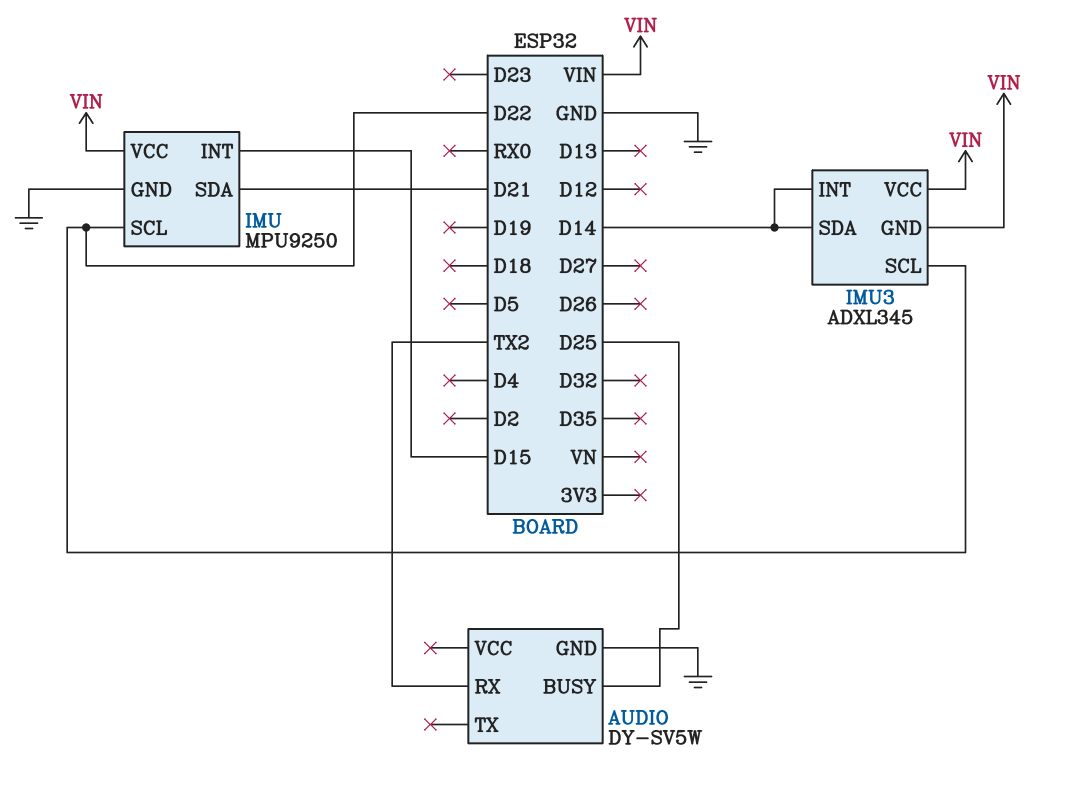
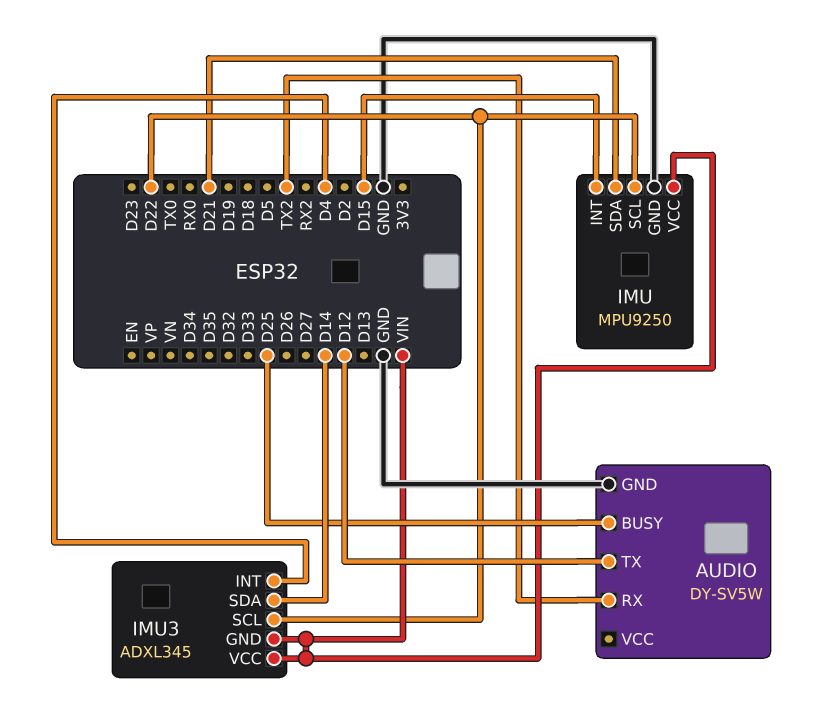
AUDIO pin TX: none -> D12
IMU3 pin INT: D14 -> D4

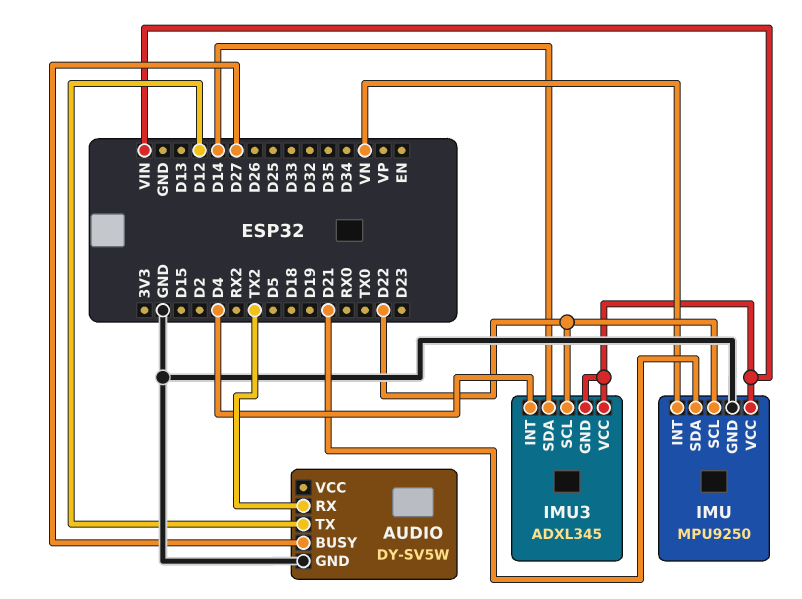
AUDIO pin BUSY: D25 -> D27
IMU pin INT: D15 -> VN

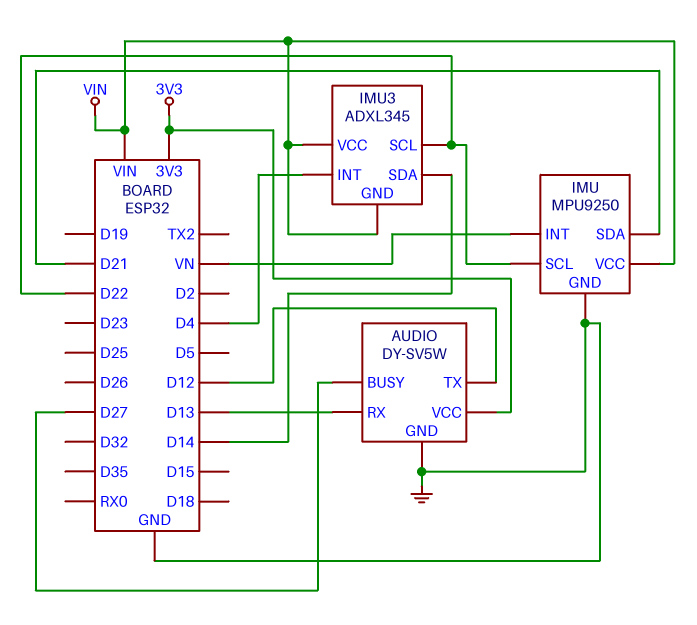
AUDIO pin RX: TX2 -> D13
AUDIO pin VCC: none -> 3V3

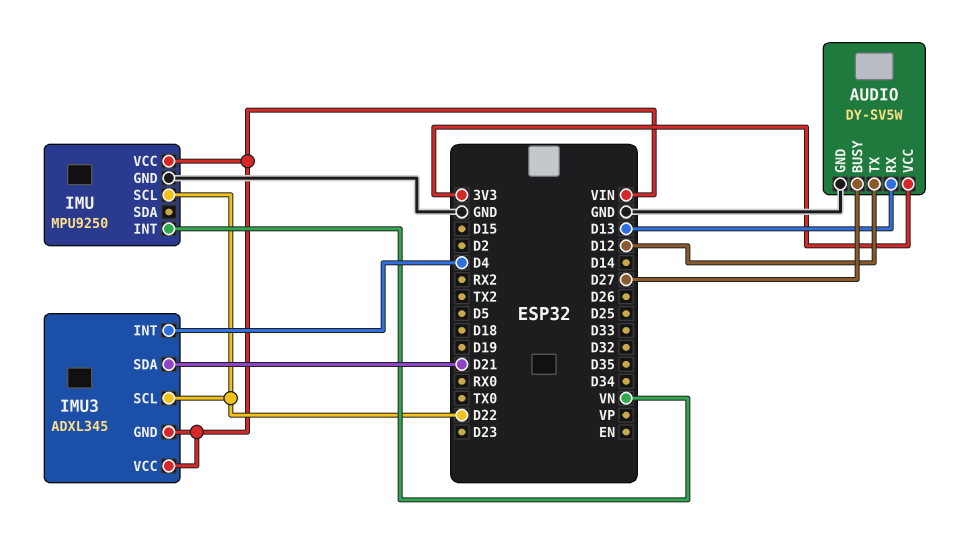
IMU pin SDA: D21 -> none
IMU3 pin SDA: D14 -> D21

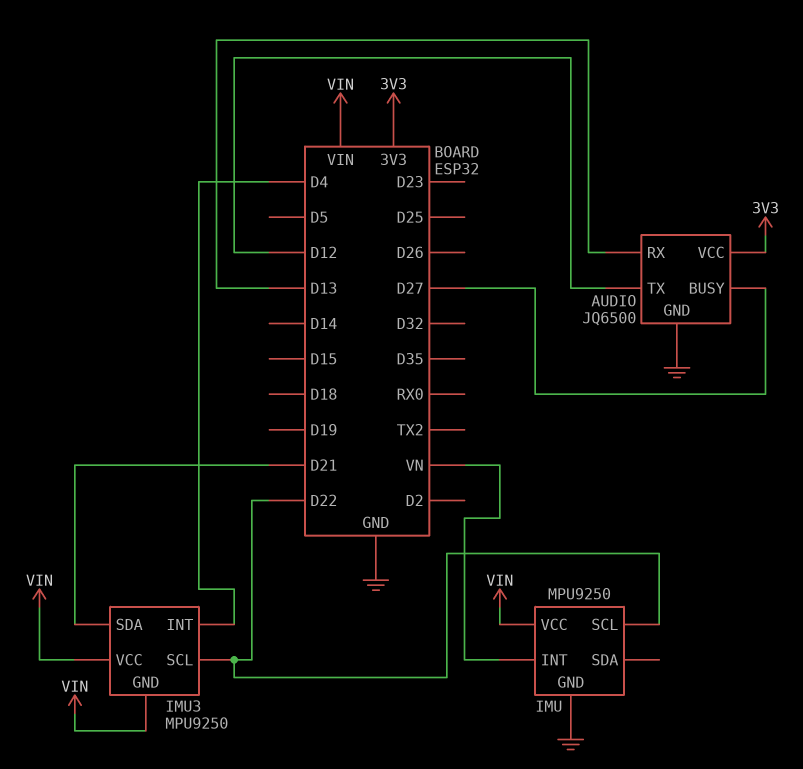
AUDIO: DY-SV5W -> JQ6500
IMU3: ADXL345 -> MPU9250

